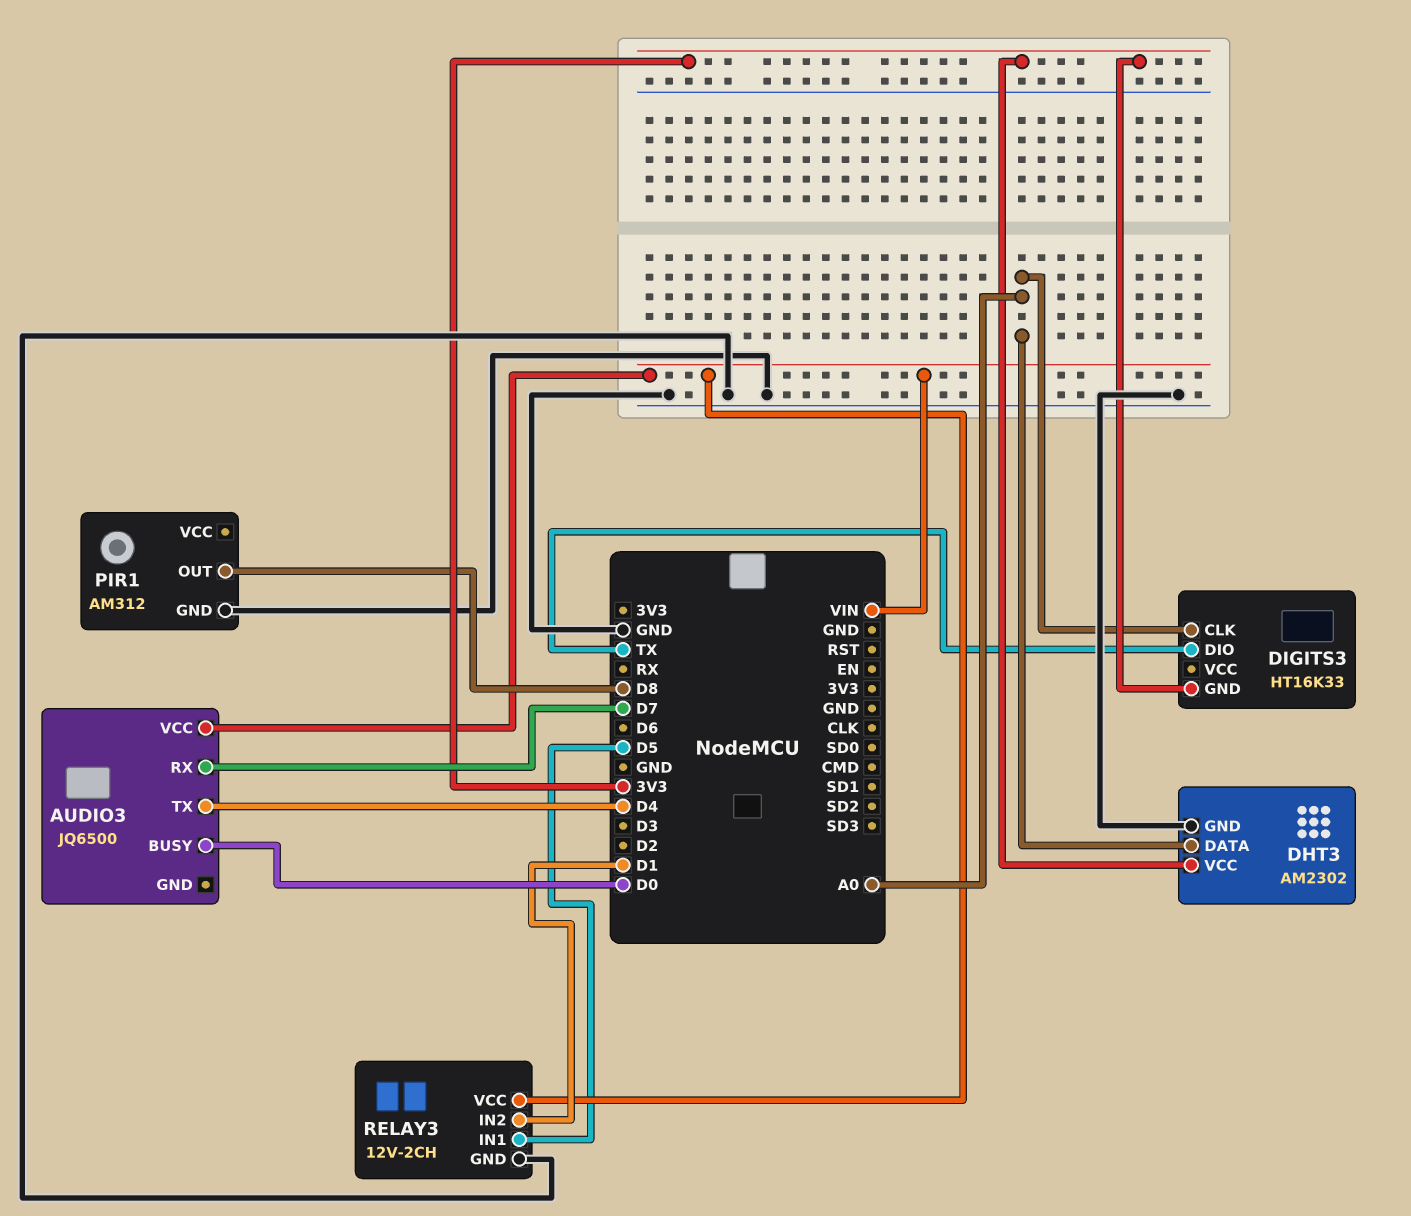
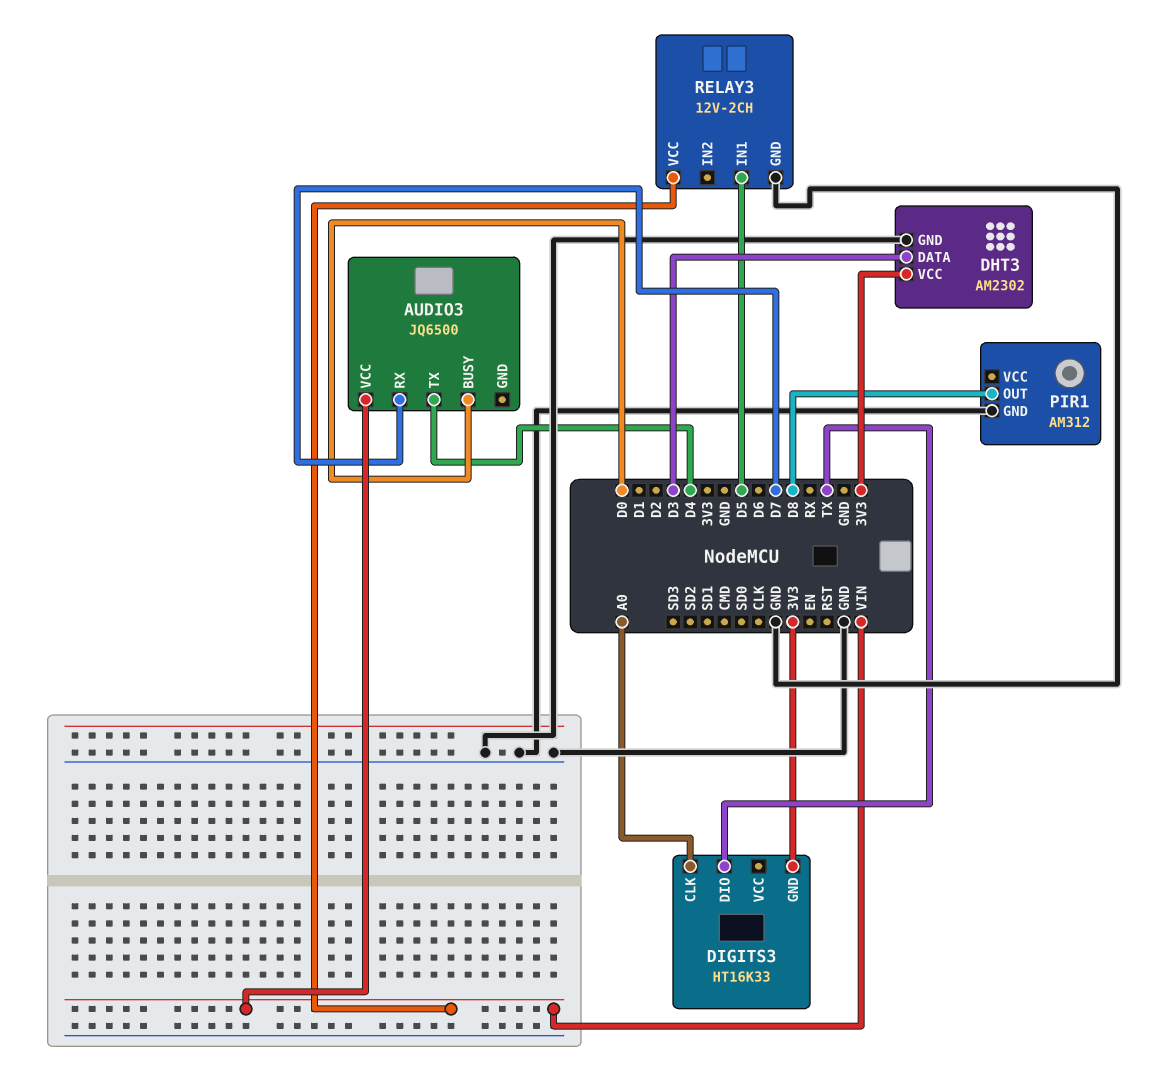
DHT3 pin DATA: A0 -> D3
RELAY3 pin IN2: D1 -> none

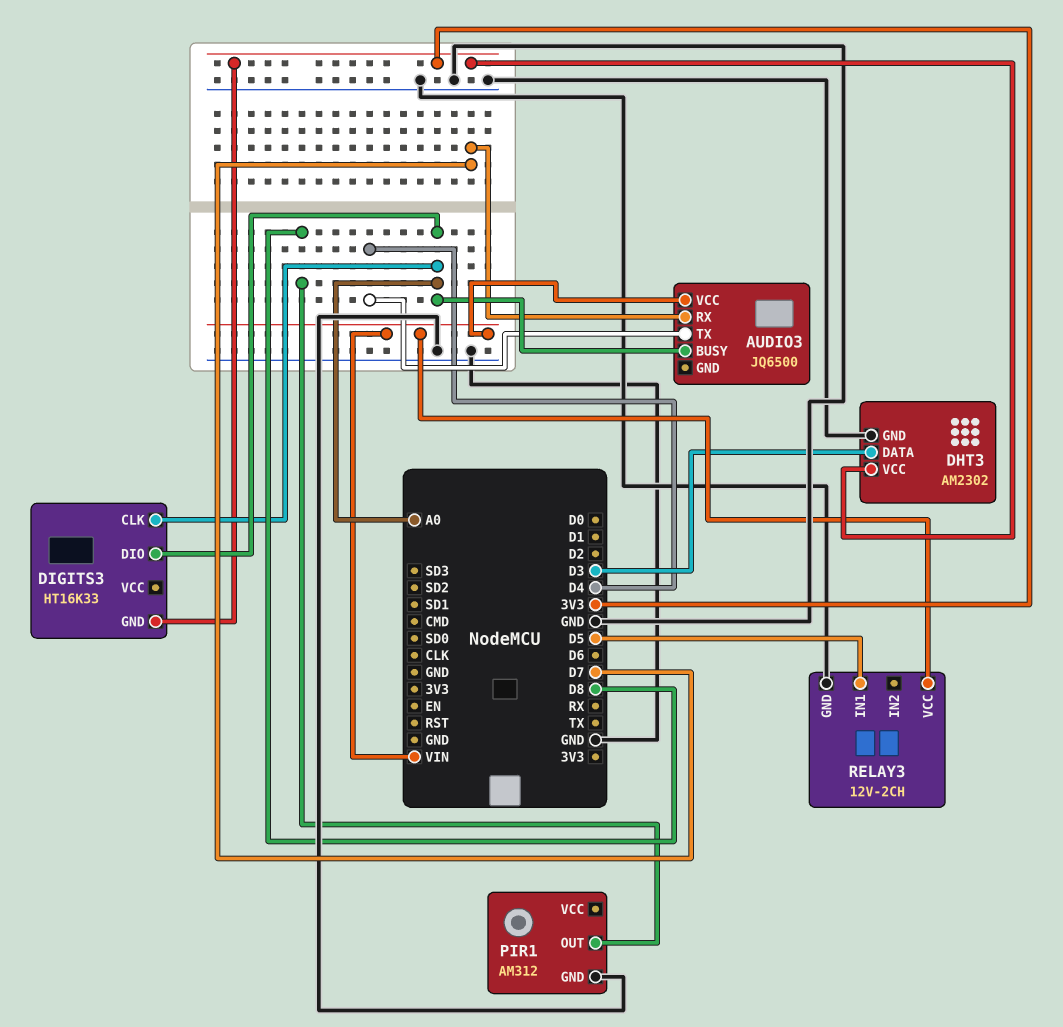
AUDIO3 pin BUSY: D0 -> A0
DIGITS3 pin DIO: TX -> A0

